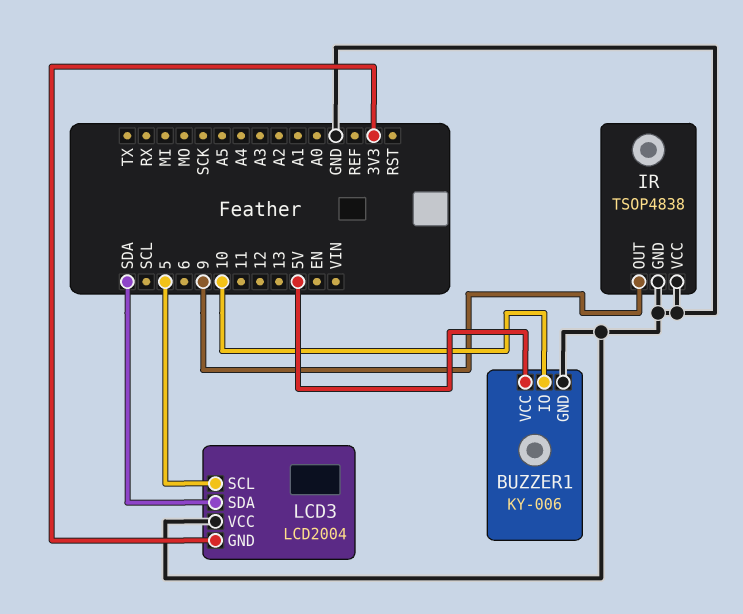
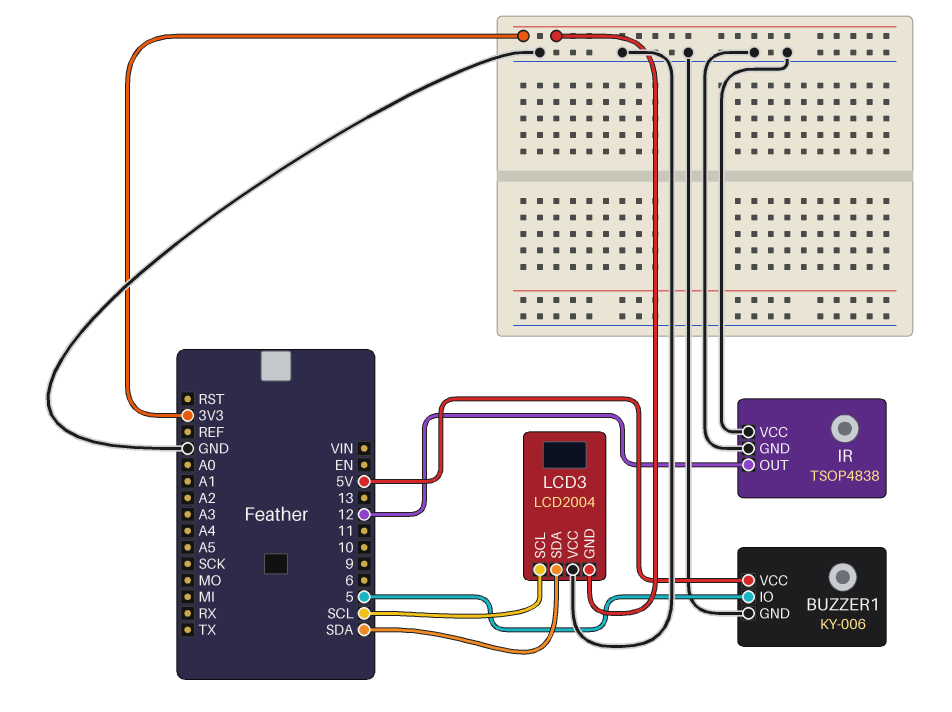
BUZZER1 pin IO: 10 -> 5
IR pin OUT: 9 -> 12
LCD3 pin SCL: 5 -> SCL

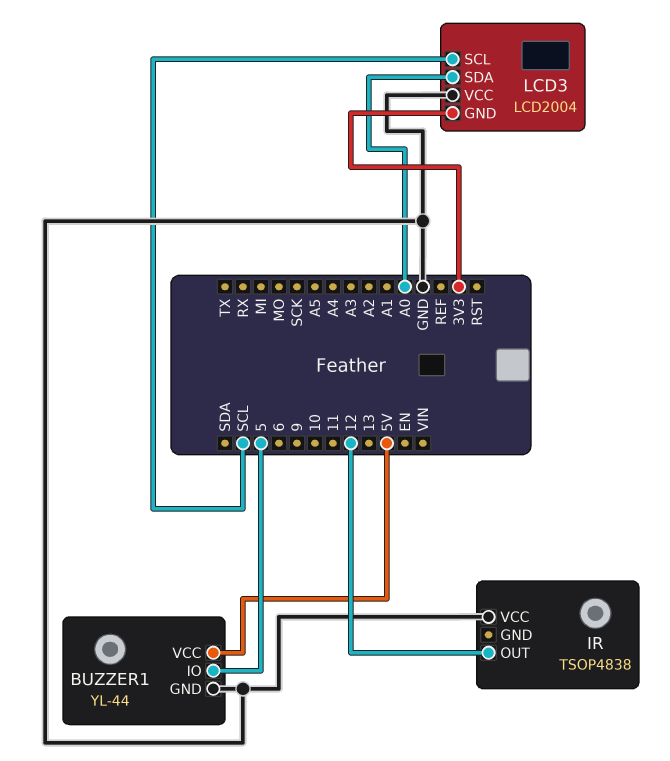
BUZZER1: KY-006 -> YL-44
IR pin GND: GND -> none
LCD3 pin SDA: SDA -> A0

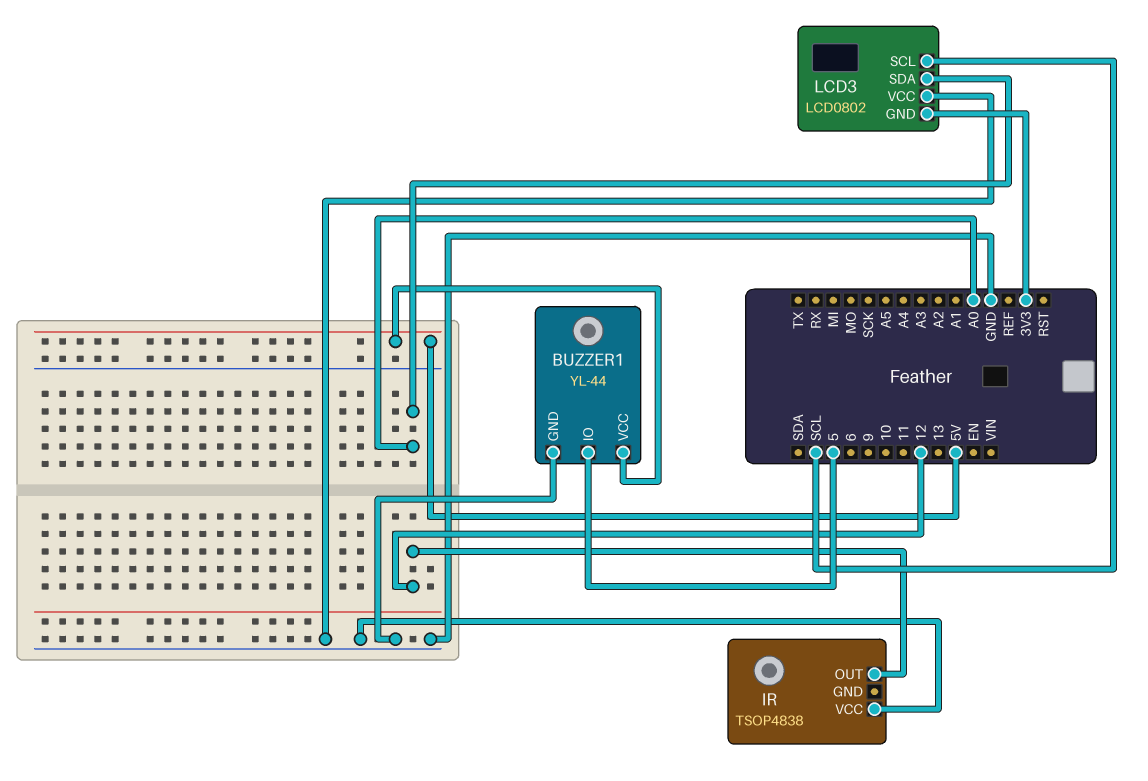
LCD3: LCD2004 -> LCD0802

